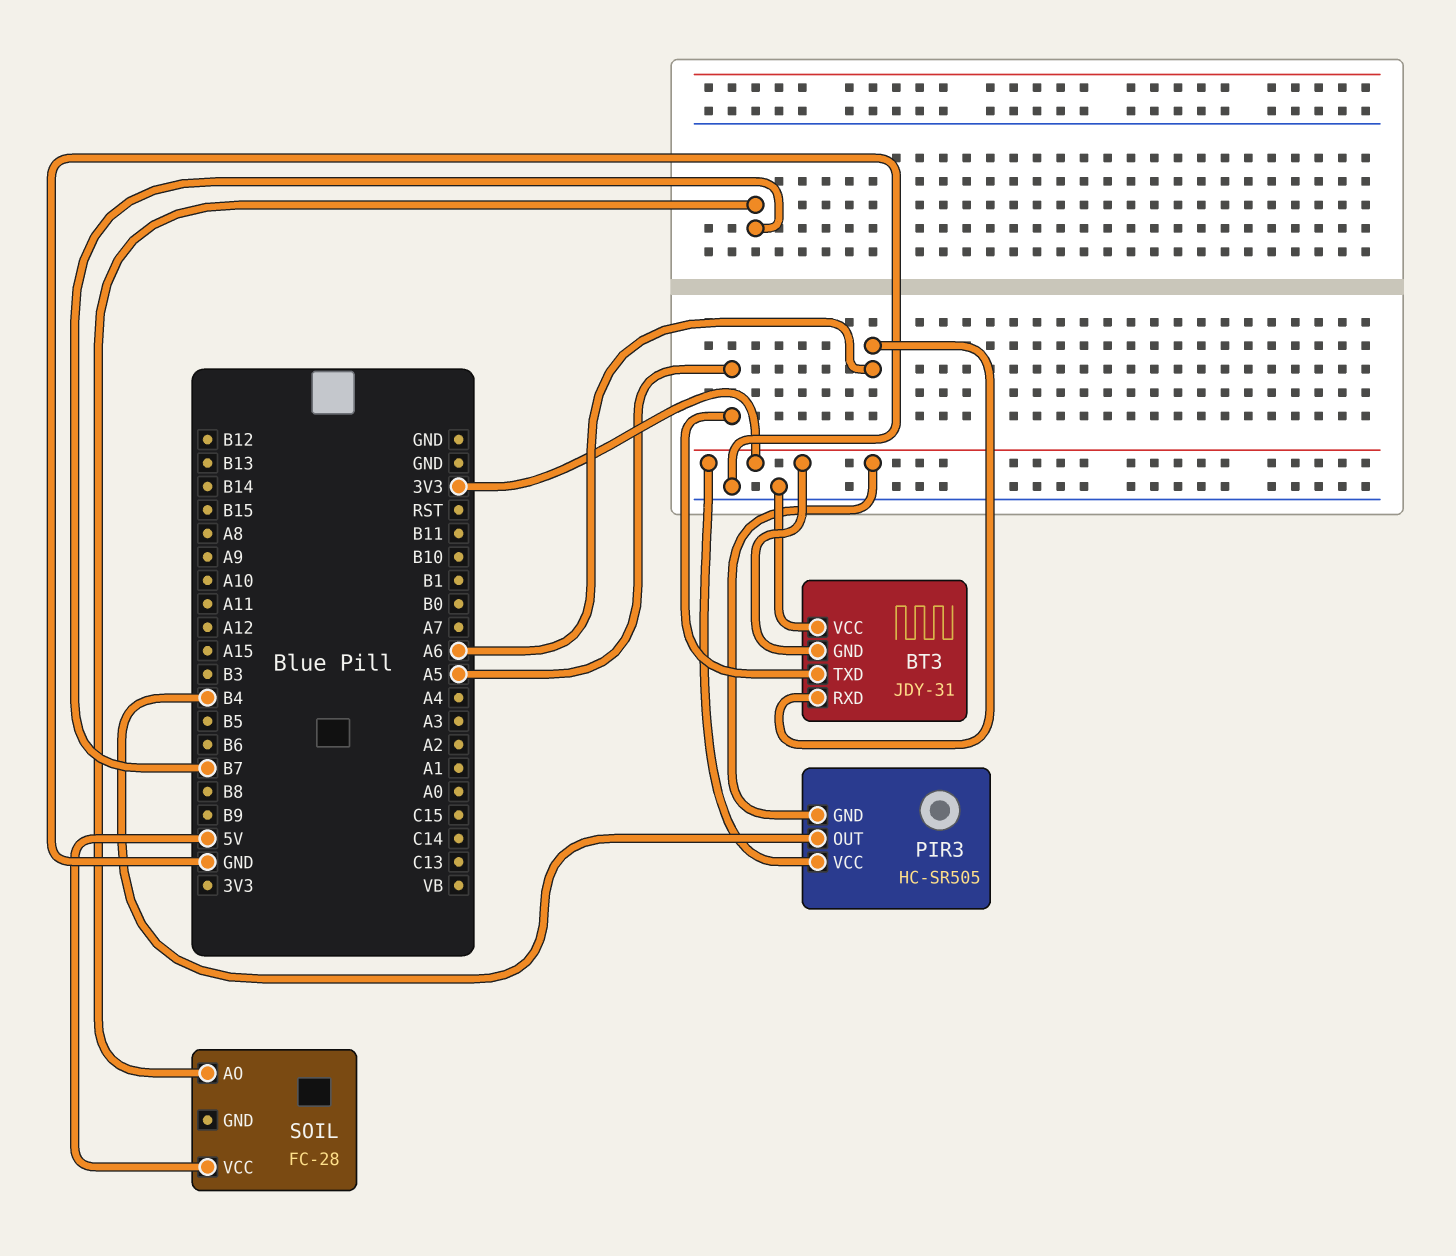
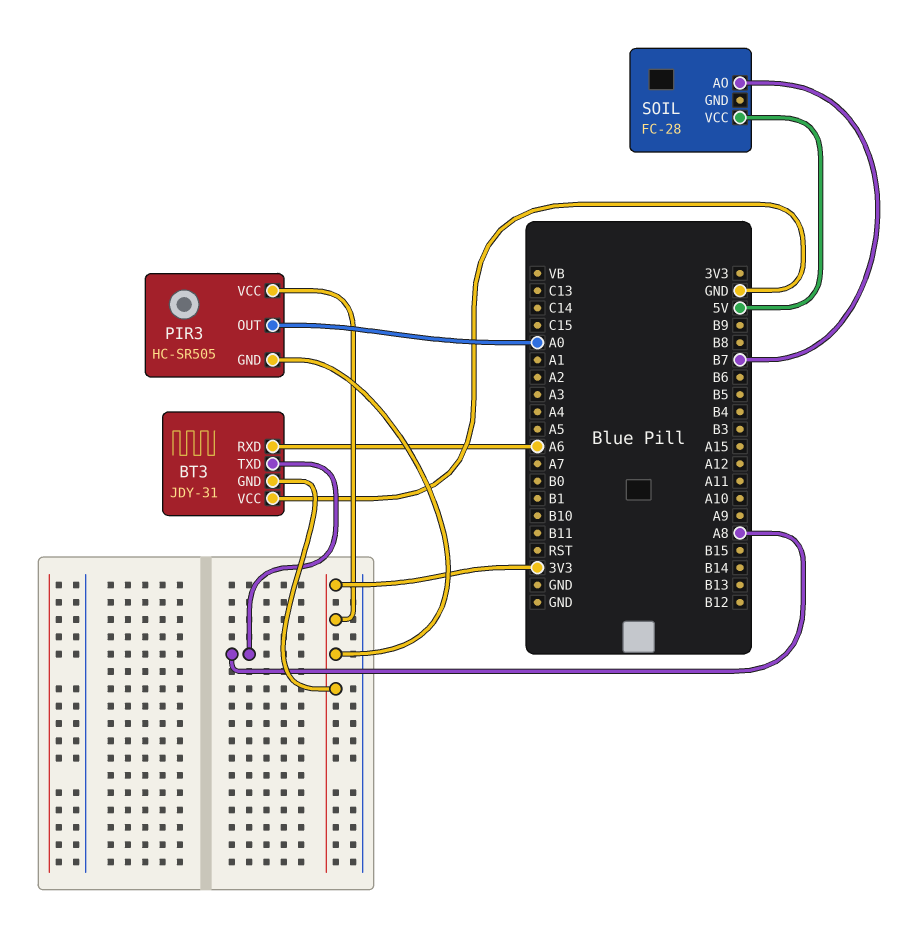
BT3 pin TXD: A5 -> A8
PIR3 pin OUT: B4 -> A0

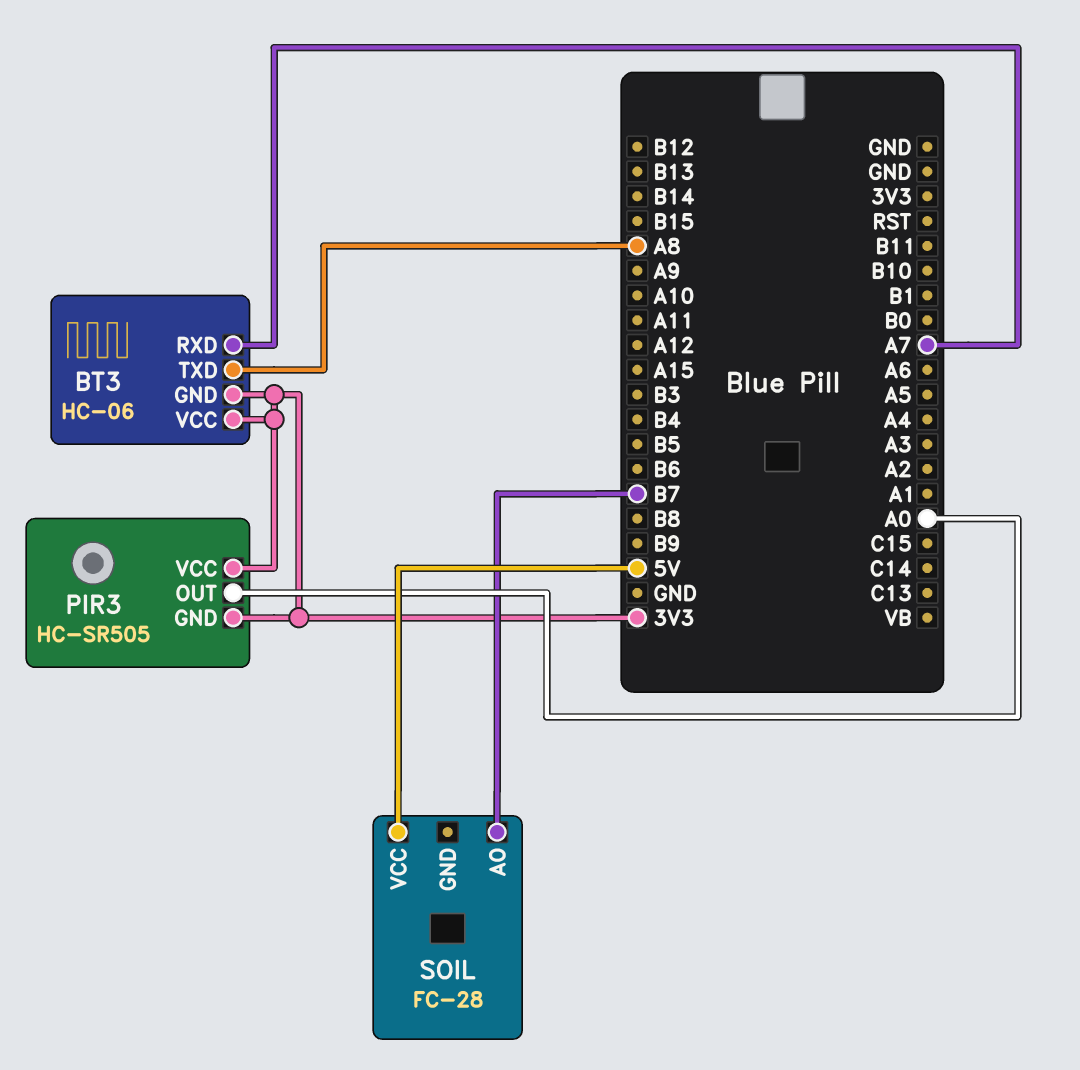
BT3: JDY-31 -> HC-06
BT3 pin RXD: A6 -> A7
BT3 pin VCC: GND -> 3V3

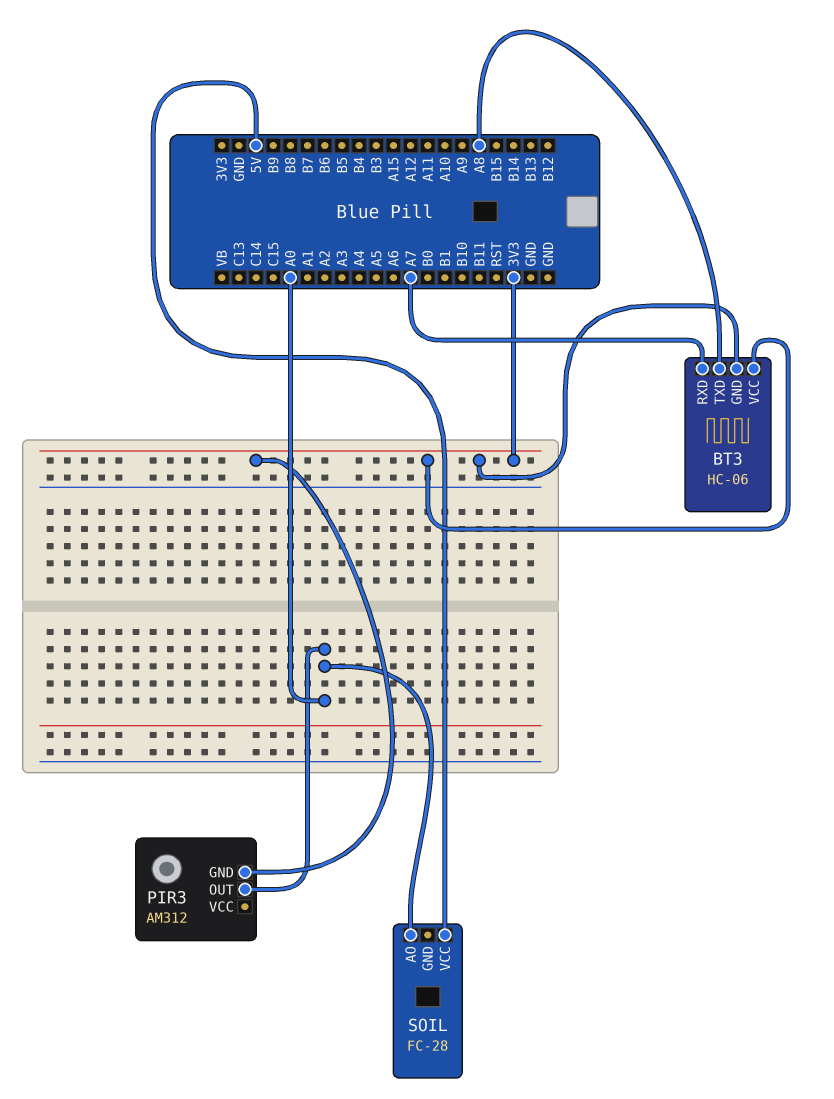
PIR3: HC-SR505 -> AM312
PIR3 pin VCC: 3V3 -> none
SOIL pin AO: B7 -> A0

